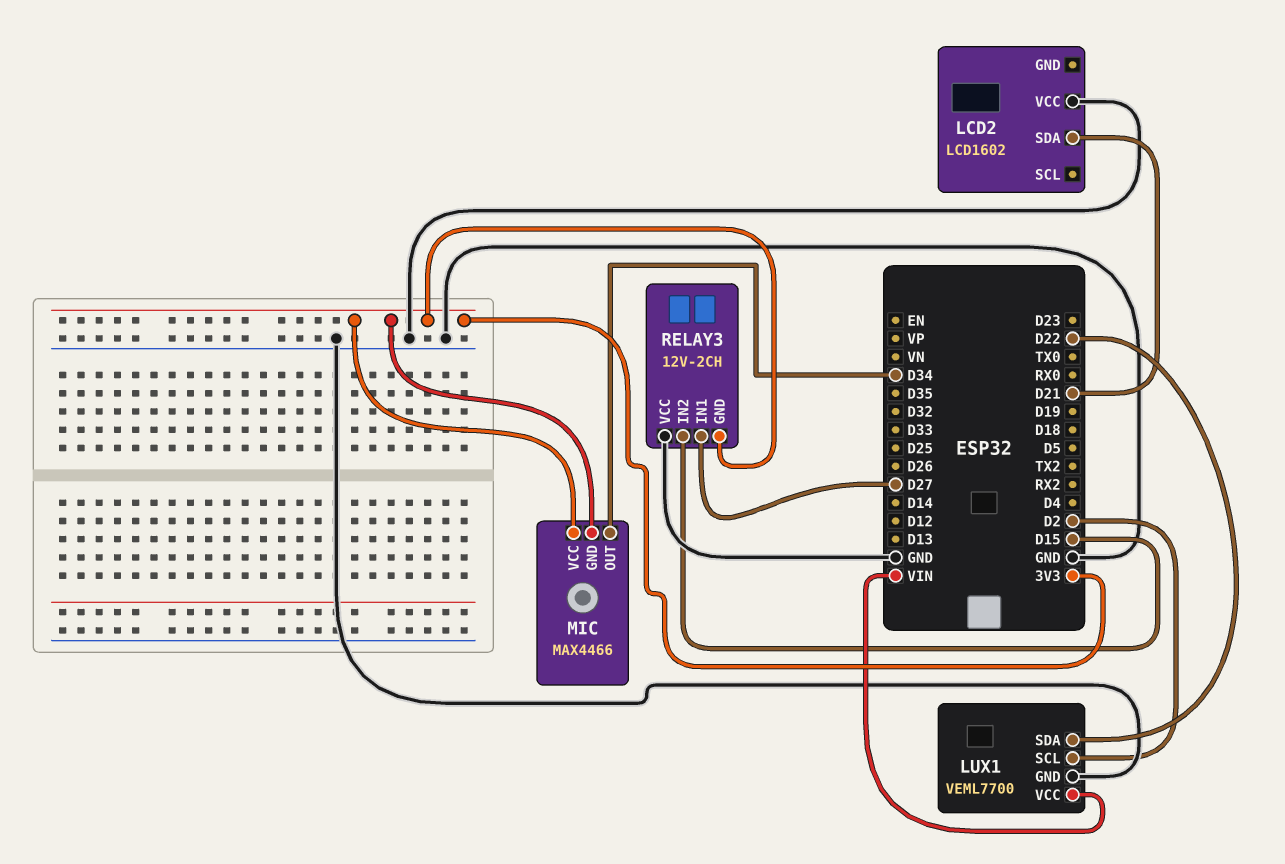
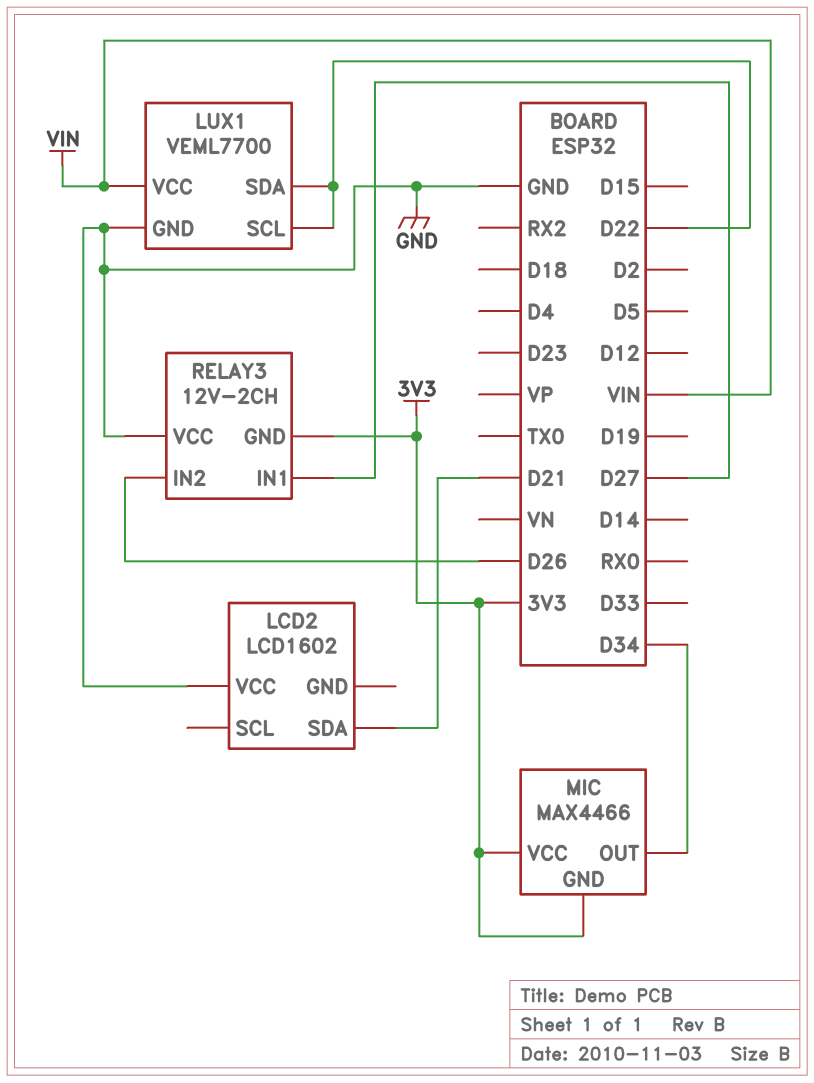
LUX1 pin SCL: D2 -> D22
RELAY3 pin IN2: D15 -> D26

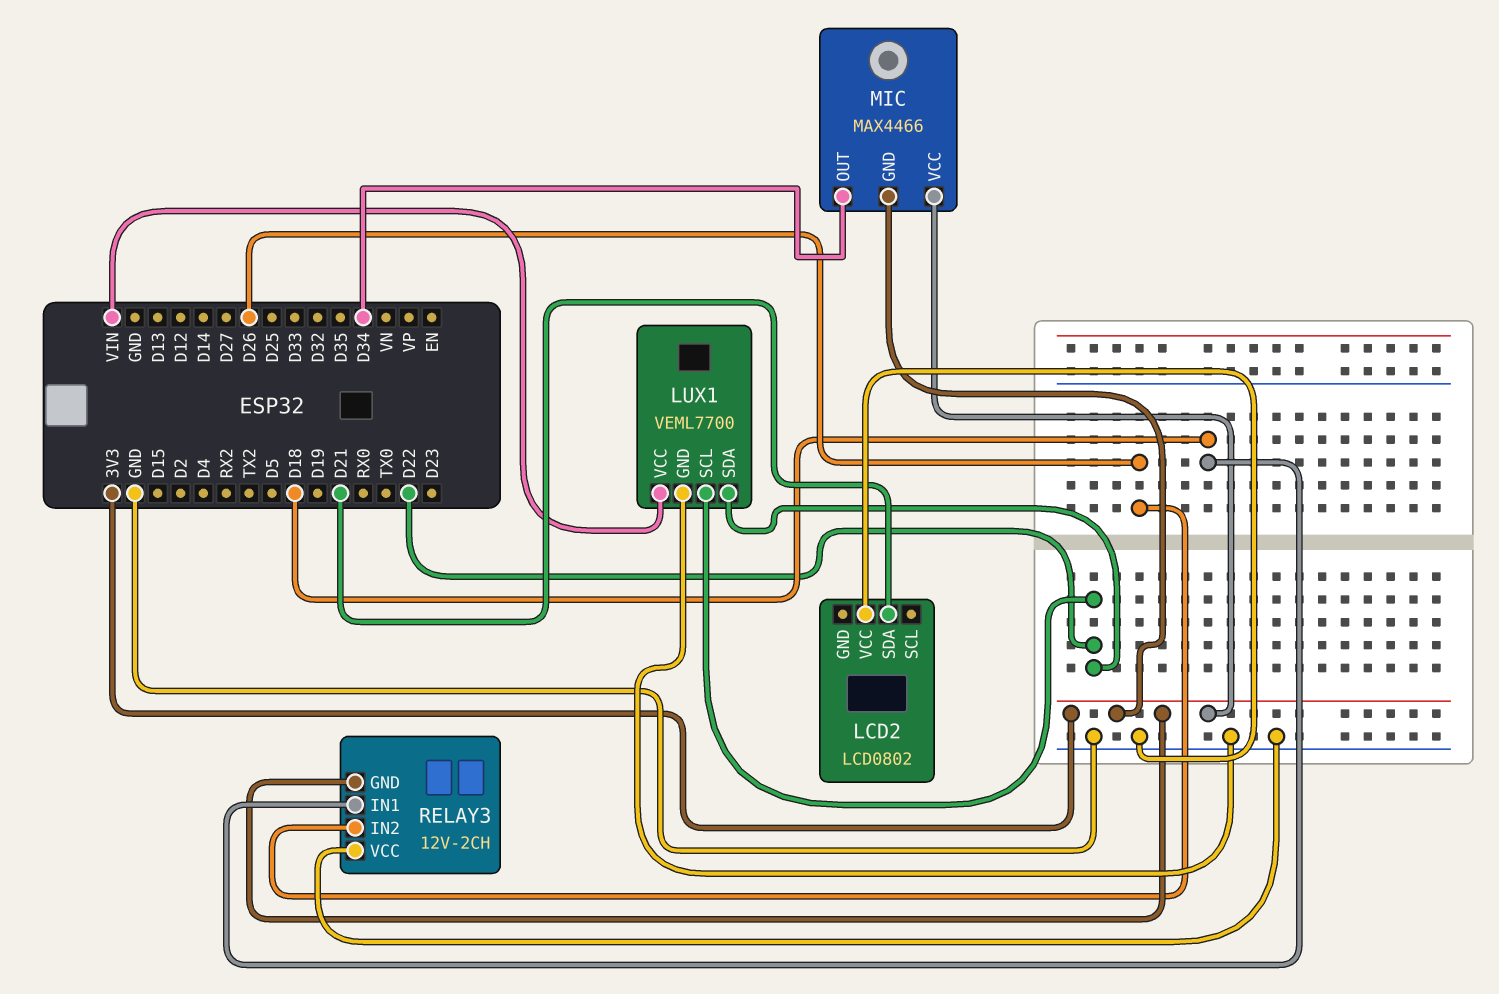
LCD2: LCD1602 -> LCD0802
RELAY3 pin IN1: D27 -> D18

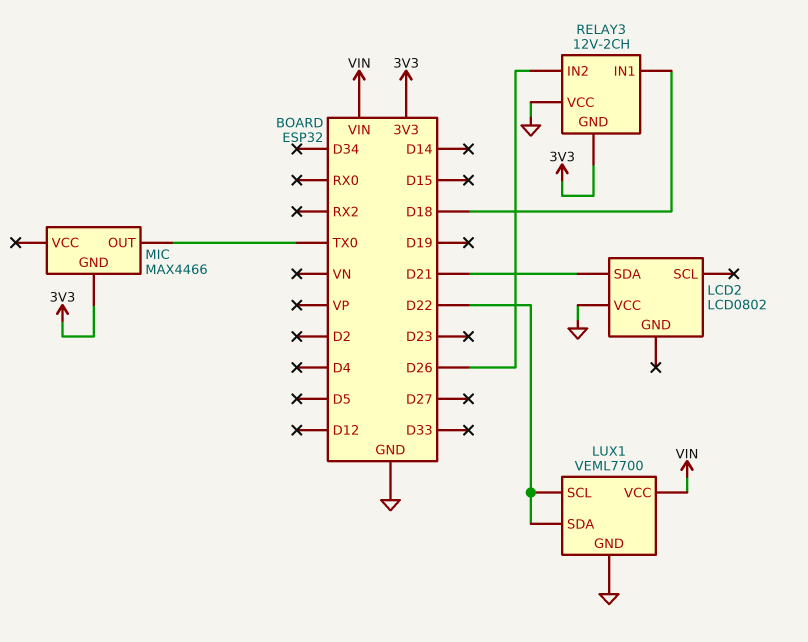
MIC pin OUT: D34 -> TX0
MIC pin VCC: 3V3 -> none

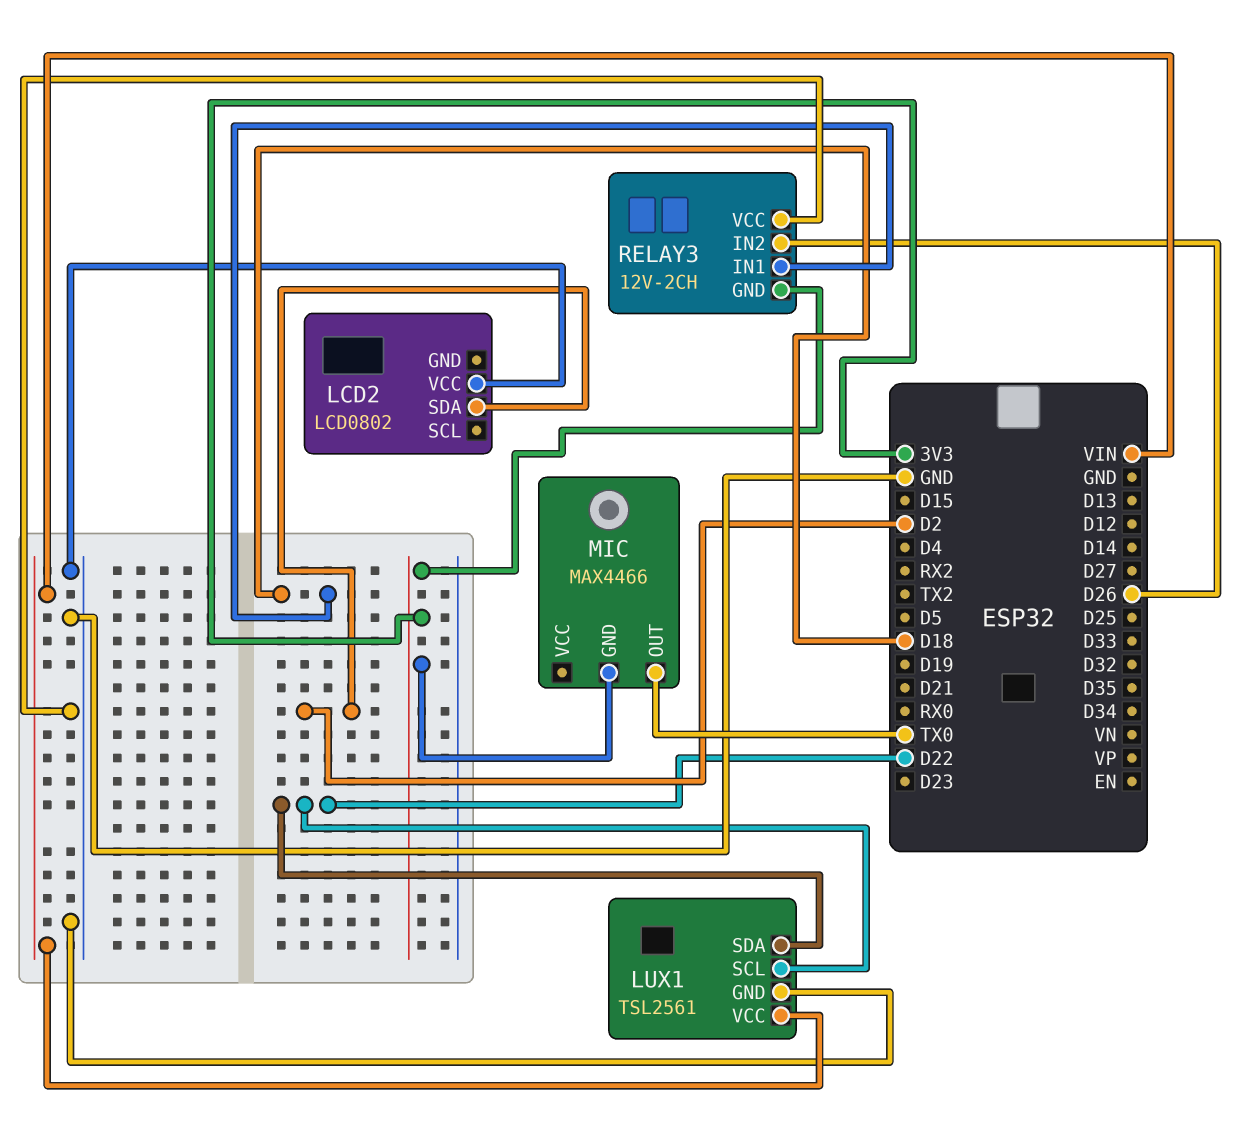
LCD2 pin SDA: D21 -> D2
LUX1: VEML7700 -> TSL2561

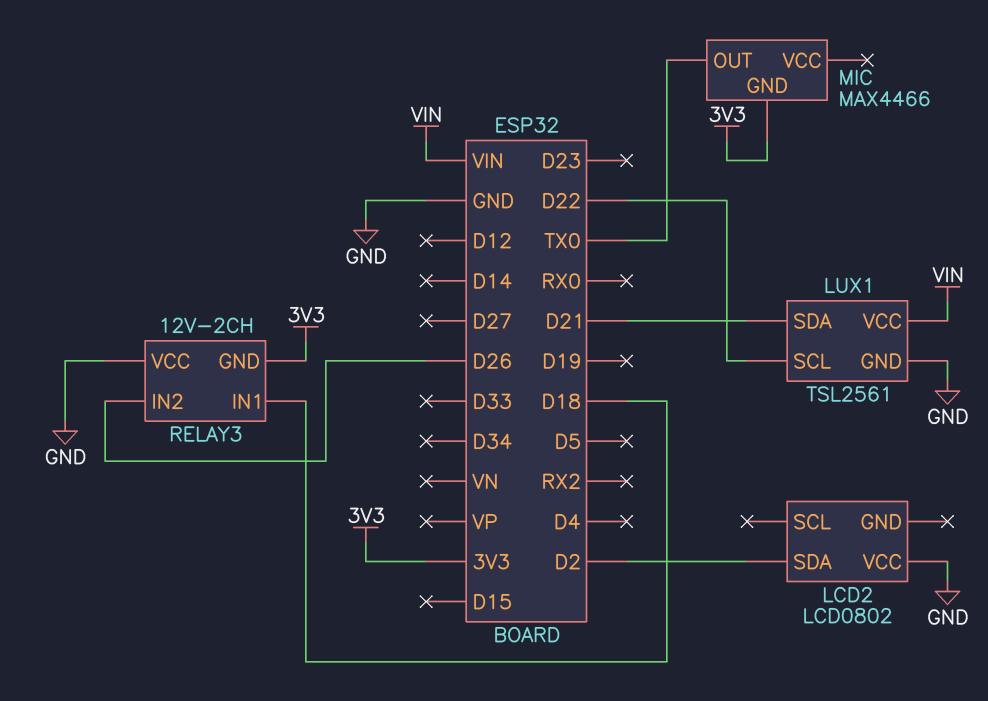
LUX1 pin SDA: D22 -> D21

